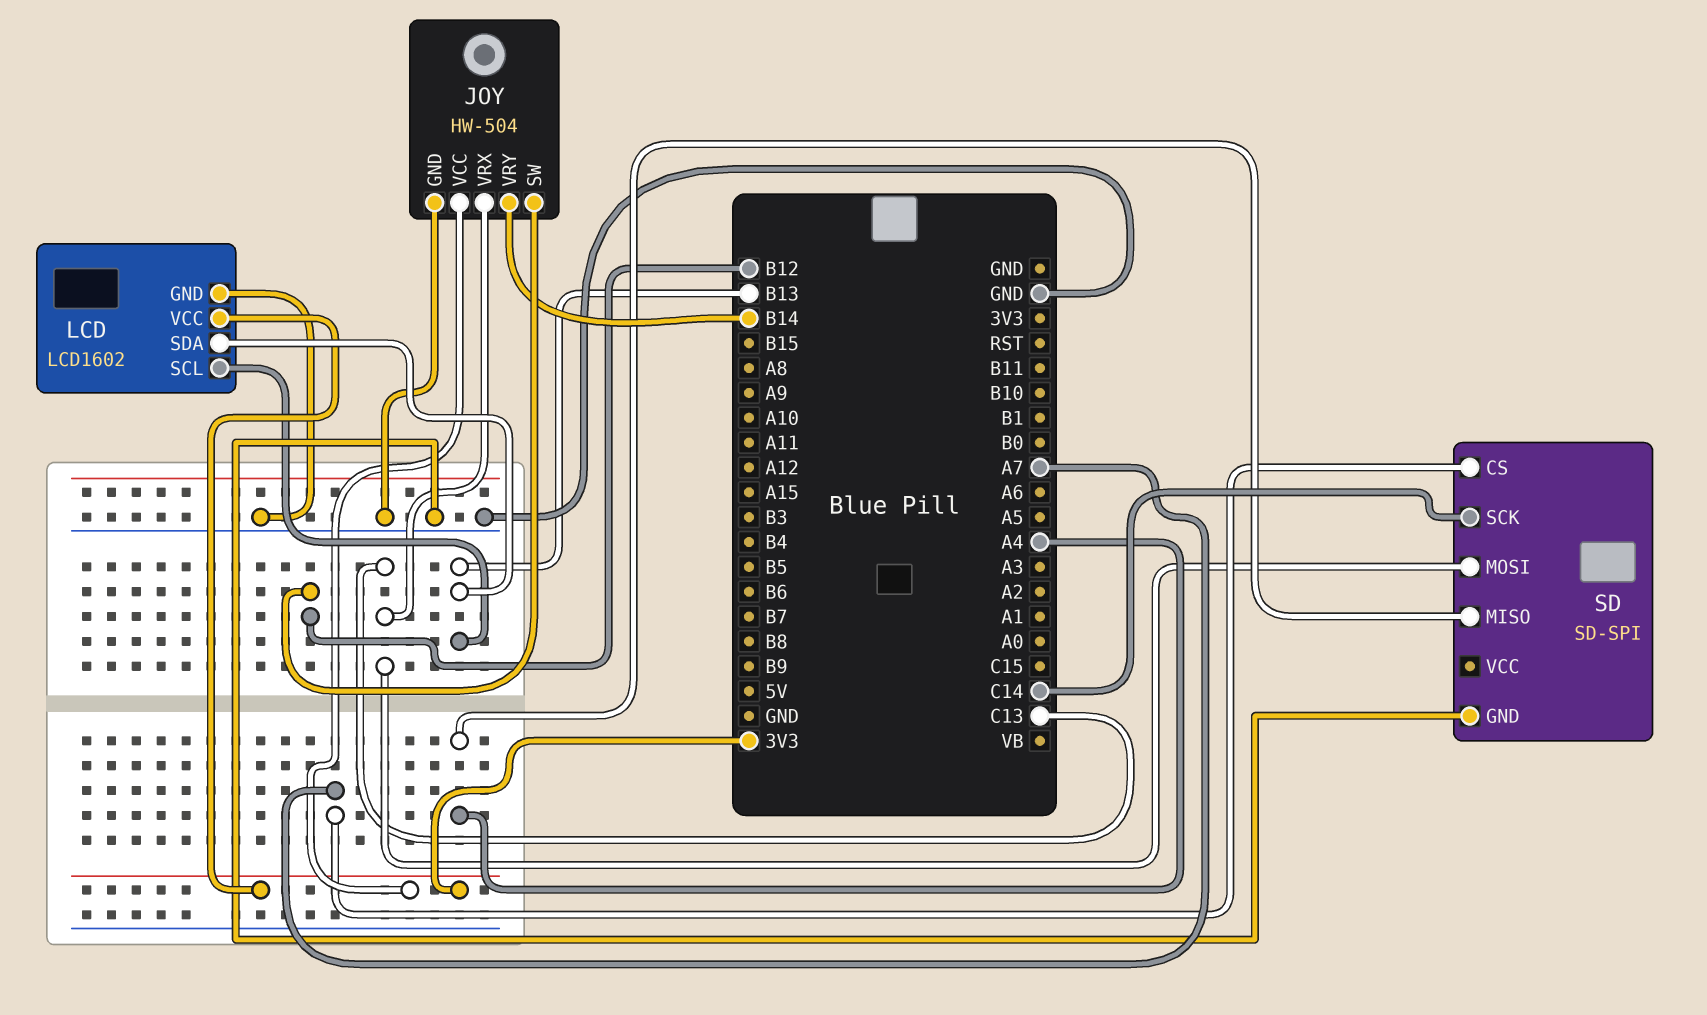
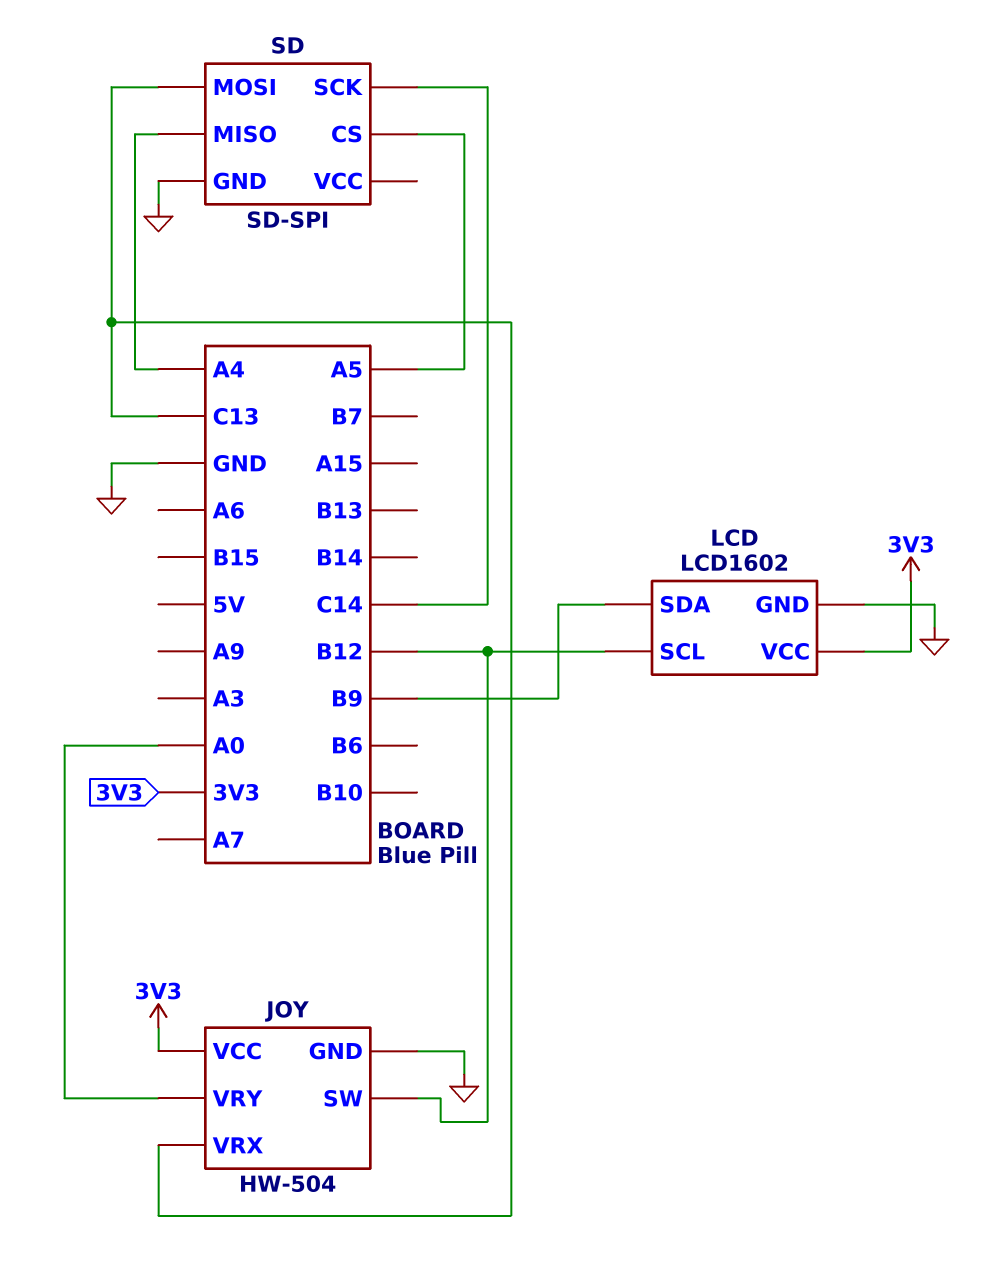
JOY pin VRY: B14 -> A0
LCD pin SCL: B13 -> B12
LCD pin SDA: B13 -> B9
SD pin CS: A7 -> A5

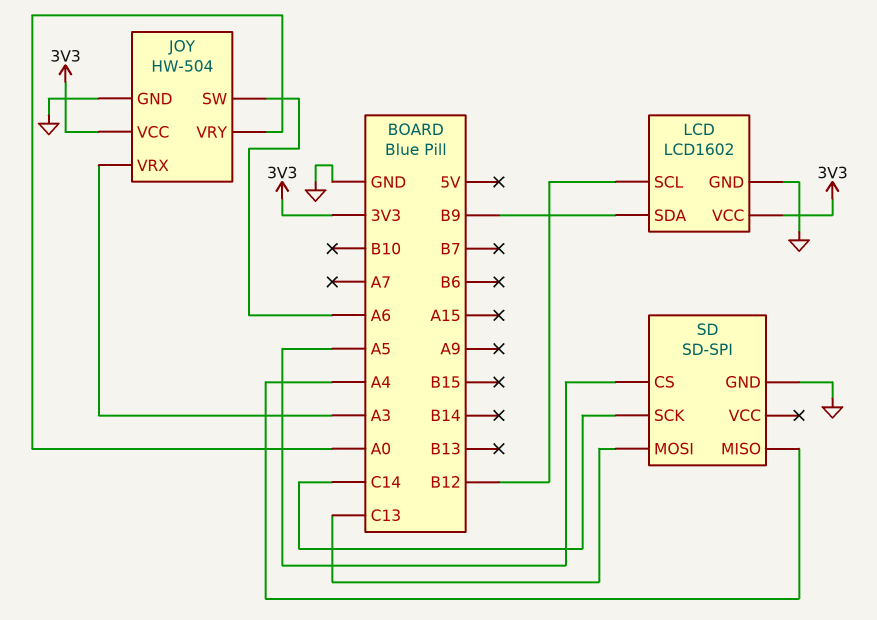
JOY pin SW: B12 -> A6
JOY pin VRX: C13 -> A3

